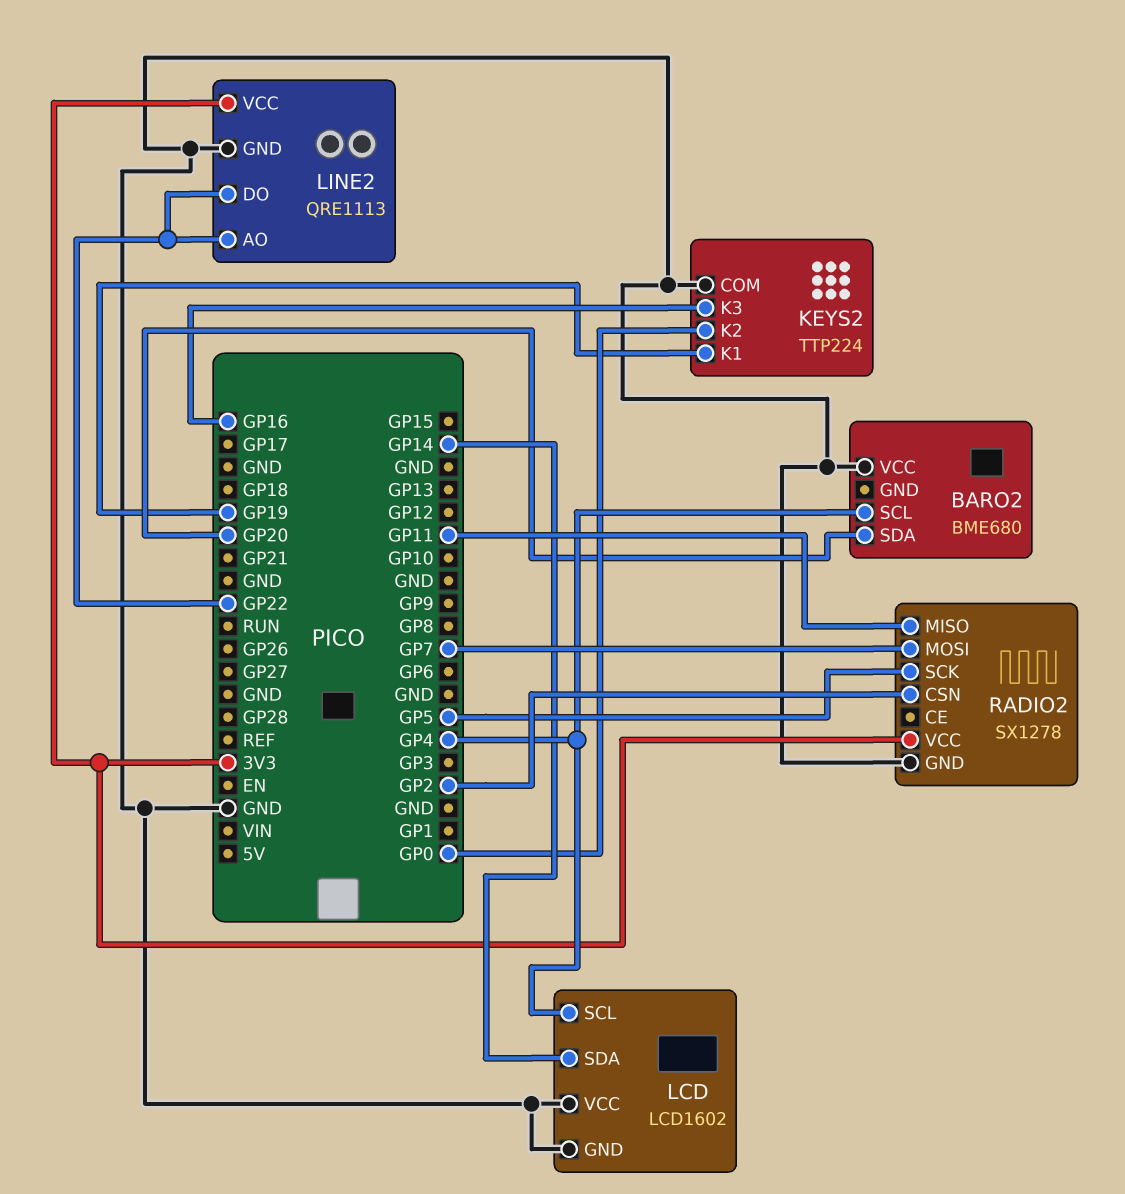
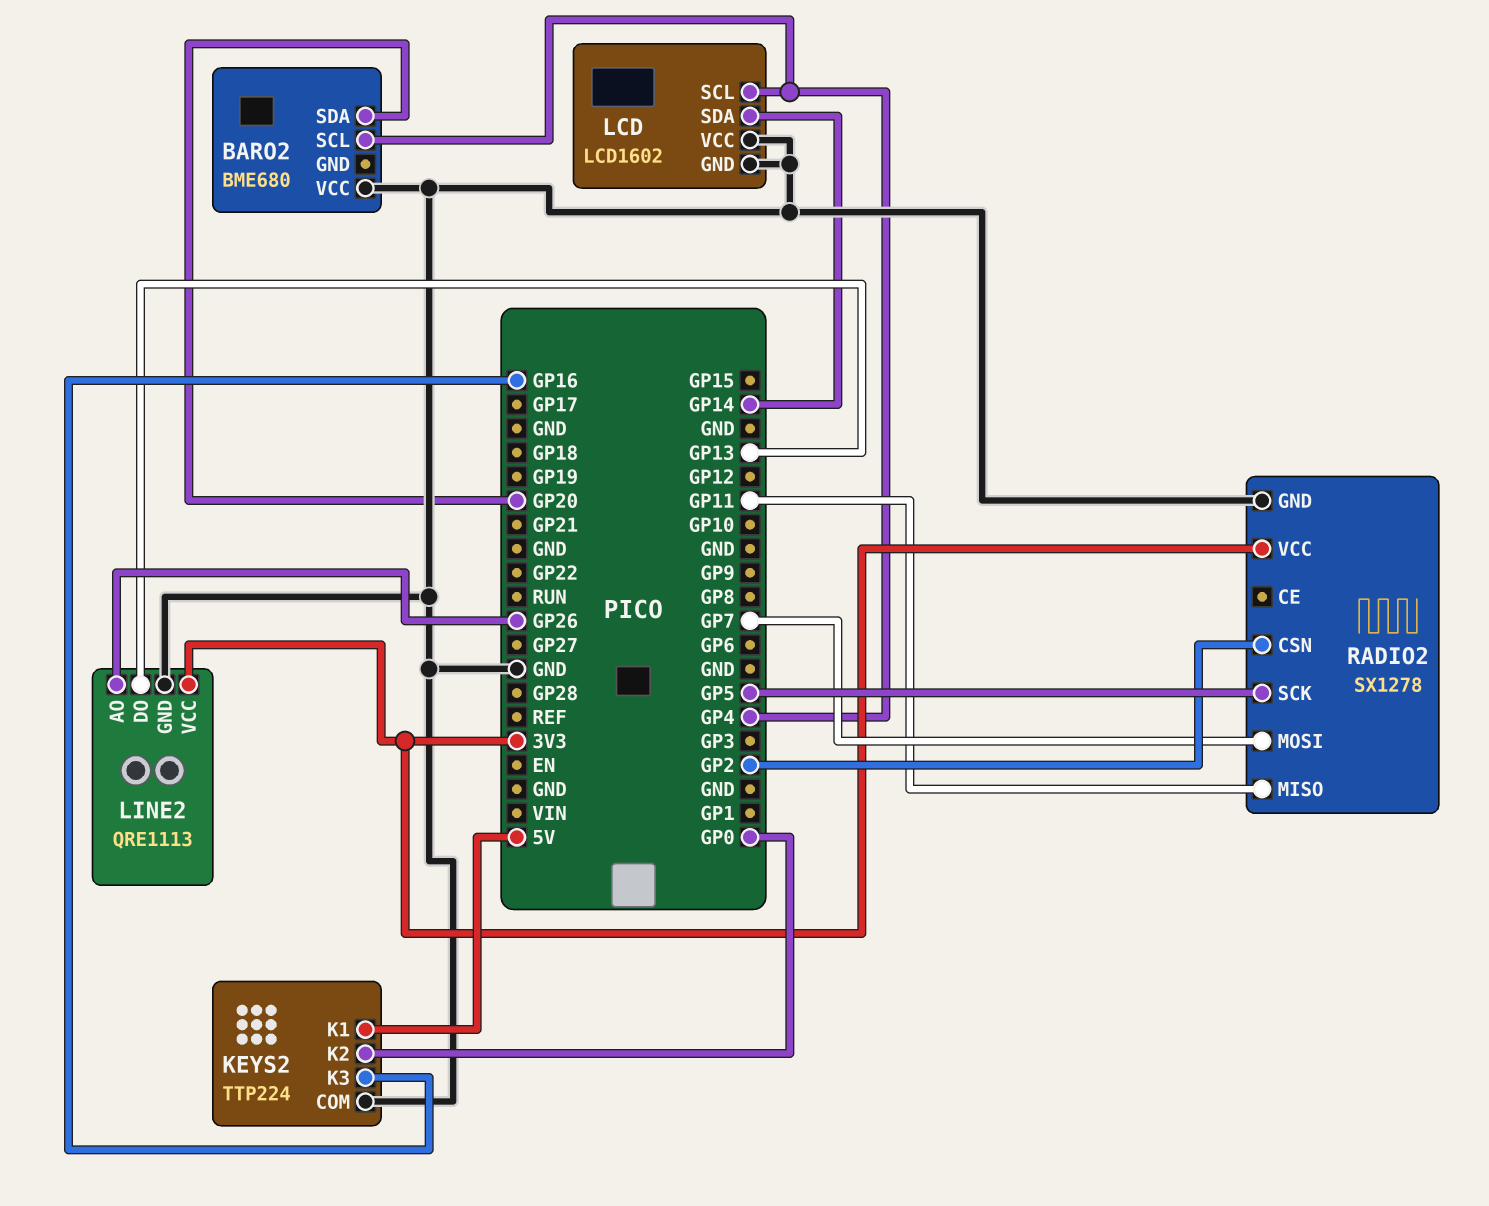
KEYS2 pin K1: GP19 -> 5V
LINE2 pin AO: GP22 -> GP26
LINE2 pin DO: GP22 -> GP13

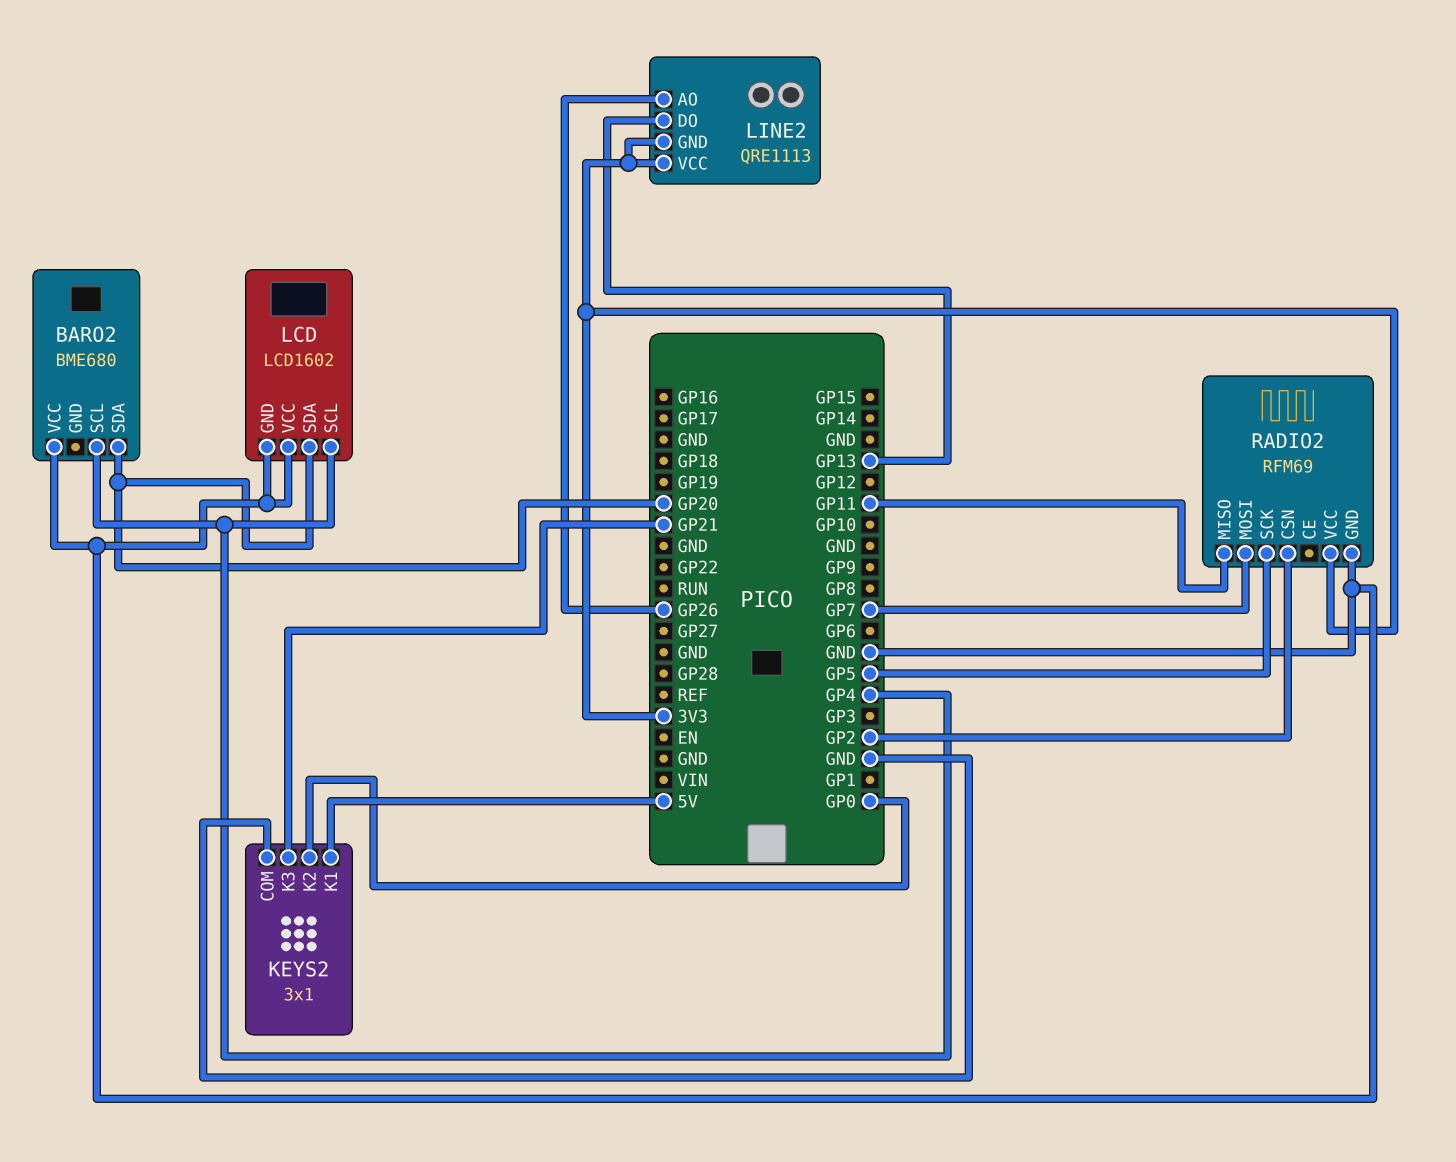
KEYS2: TTP224 -> 3x1
KEYS2 pin K3: GP16 -> GP21
LCD pin SDA: GP14 -> GP20
LINE2 pin GND: GND -> 3V3
RADIO2: SX1278 -> RFM69

